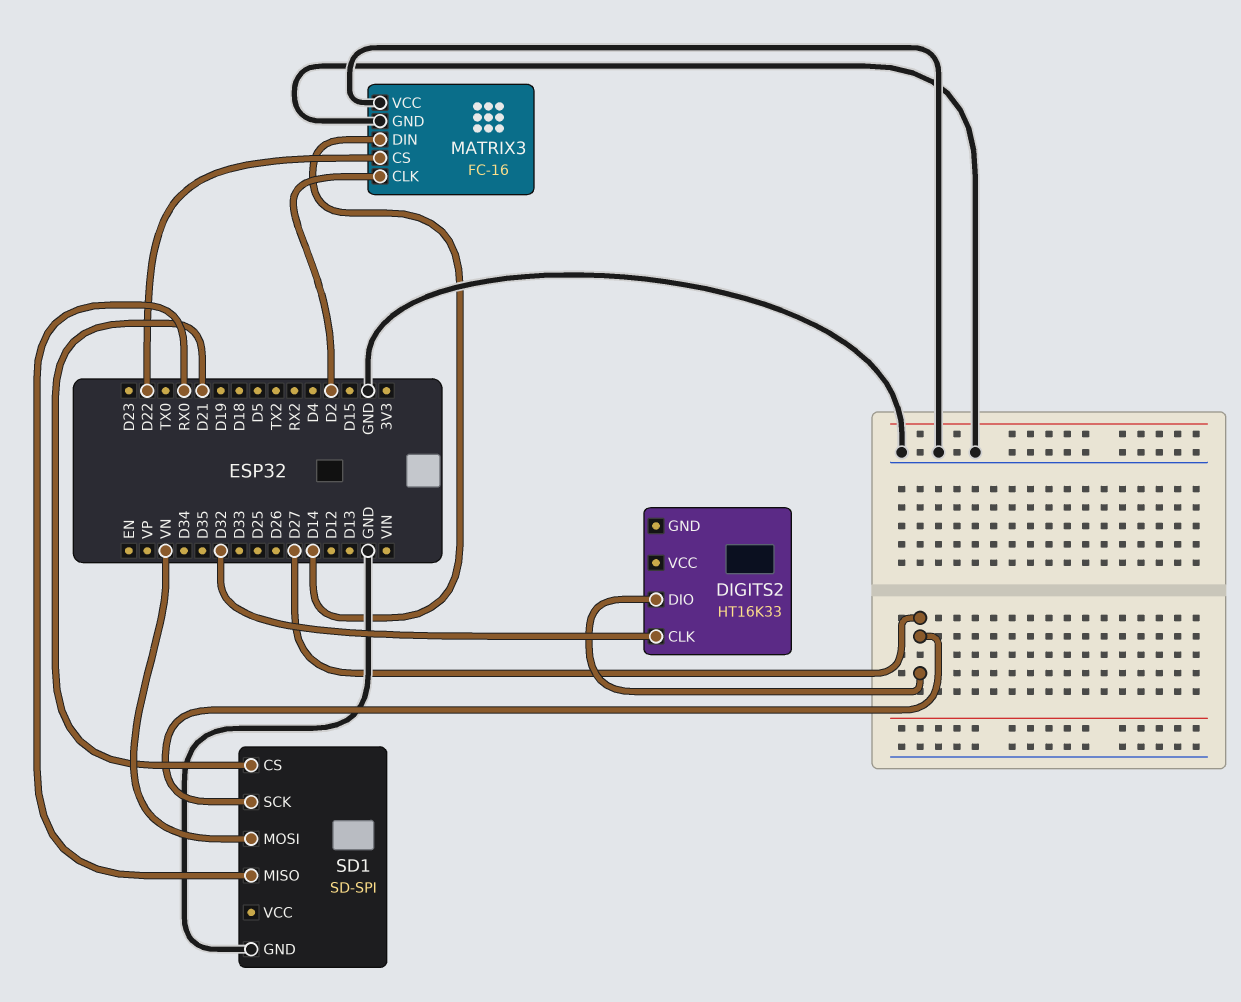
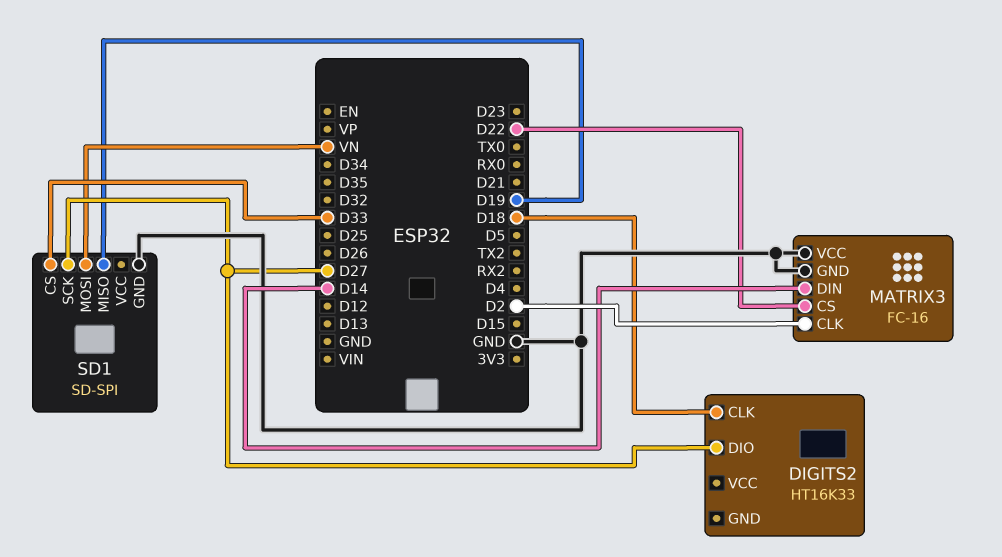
DIGITS2 pin CLK: D32 -> D18
SD1 pin CS: D21 -> D33
SD1 pin MISO: RX0 -> D19

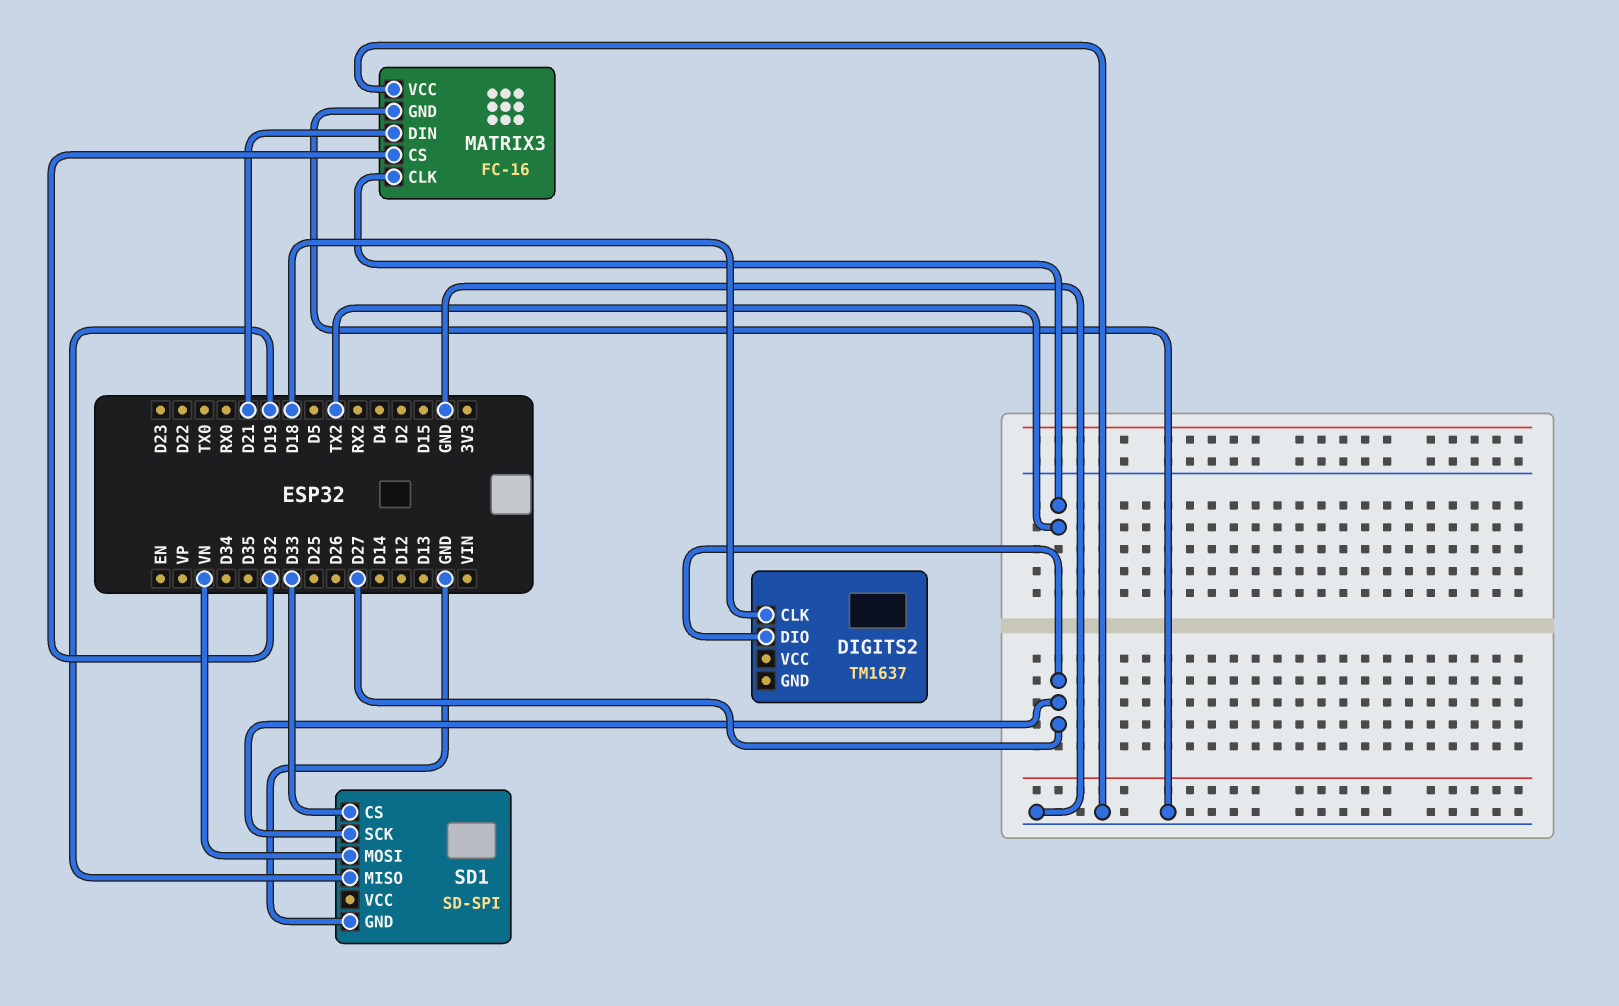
DIGITS2: HT16K33 -> TM1637
MATRIX3 pin CLK: D2 -> TX2
MATRIX3 pin CS: D22 -> D32
MATRIX3 pin DIN: D14 -> D21

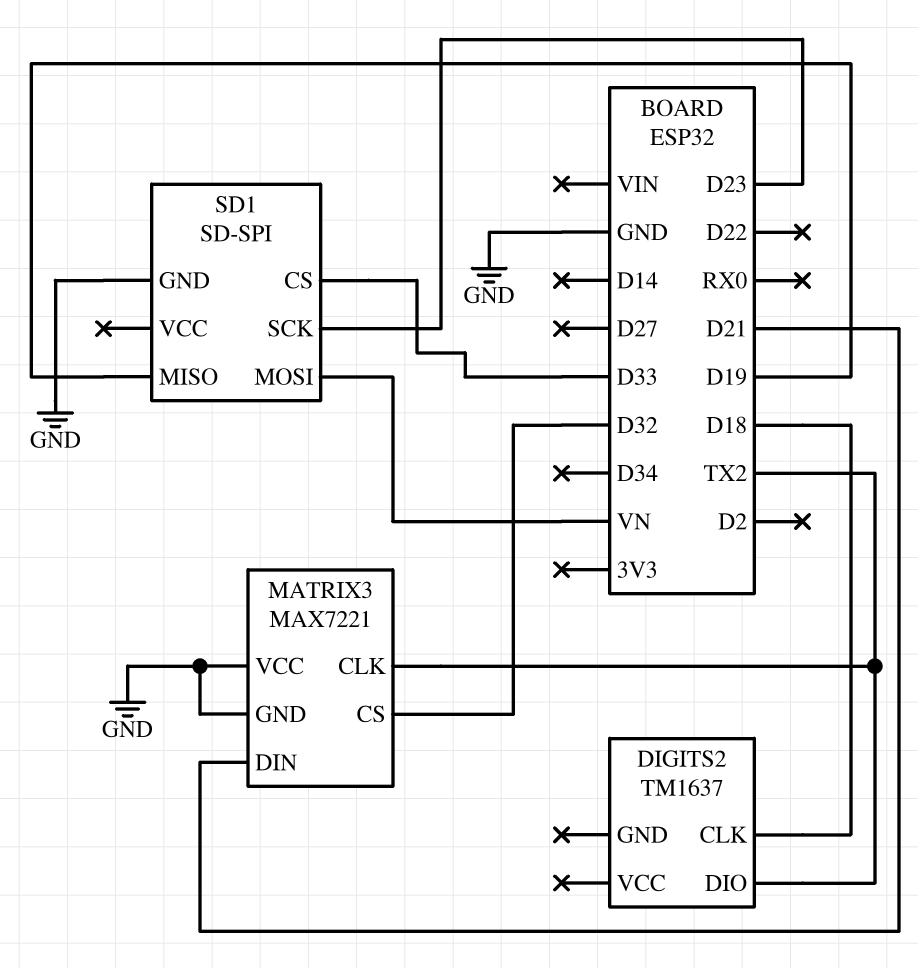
DIGITS2 pin DIO: D27 -> TX2
MATRIX3: FC-16 -> MAX7221
SD1 pin SCK: D27 -> D23

